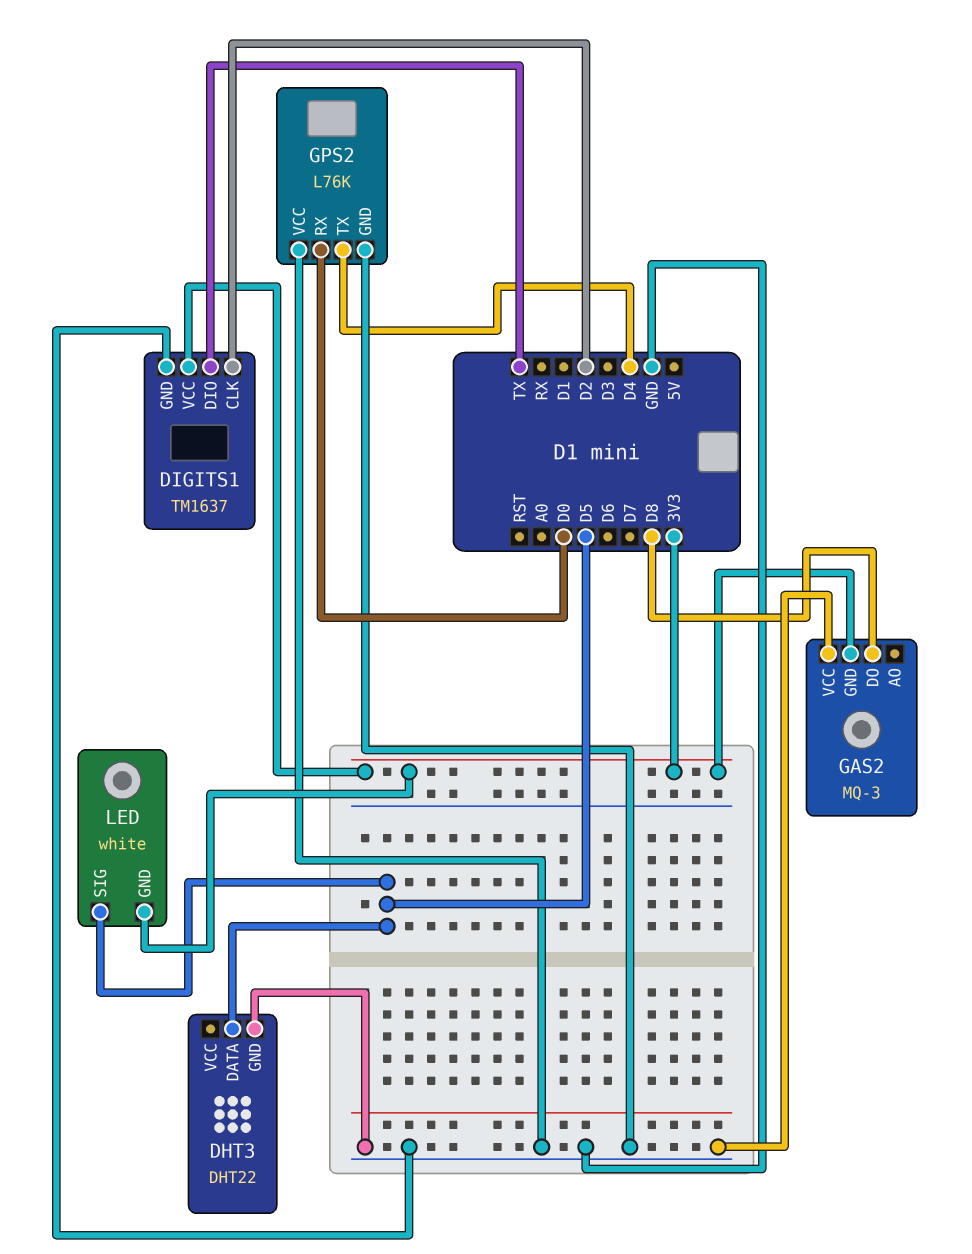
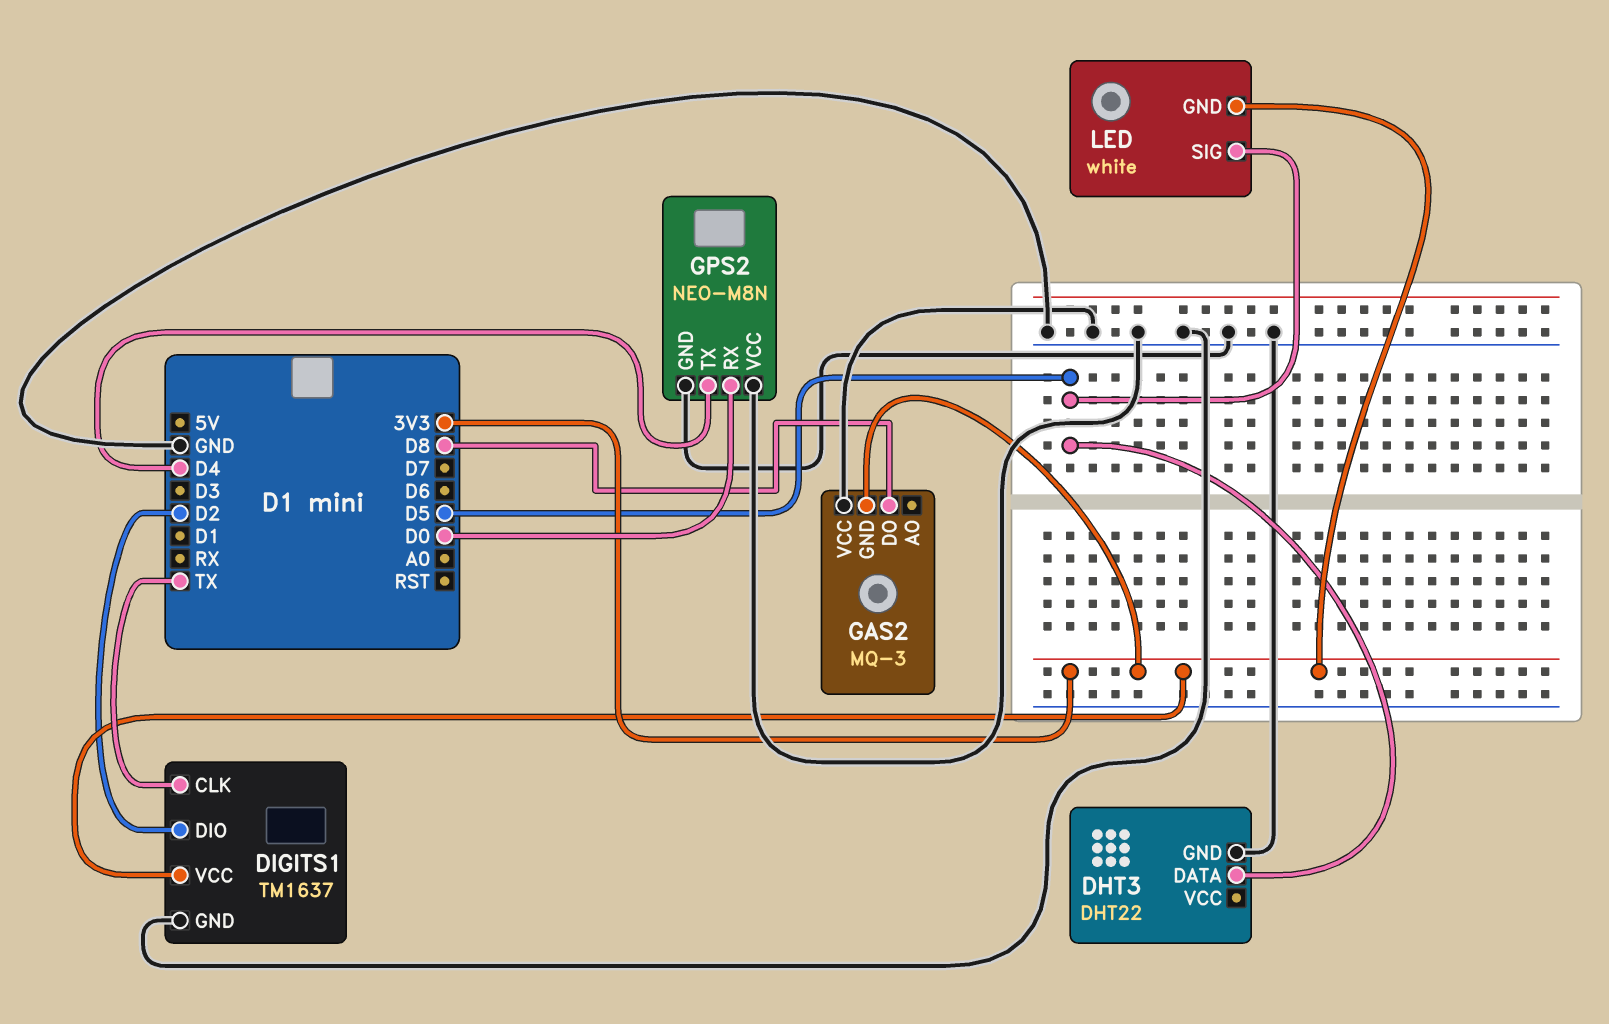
DIGITS1 pin CLK: D2 -> TX
DIGITS1 pin DIO: TX -> D2
GPS2: L76K -> NEO-M8N

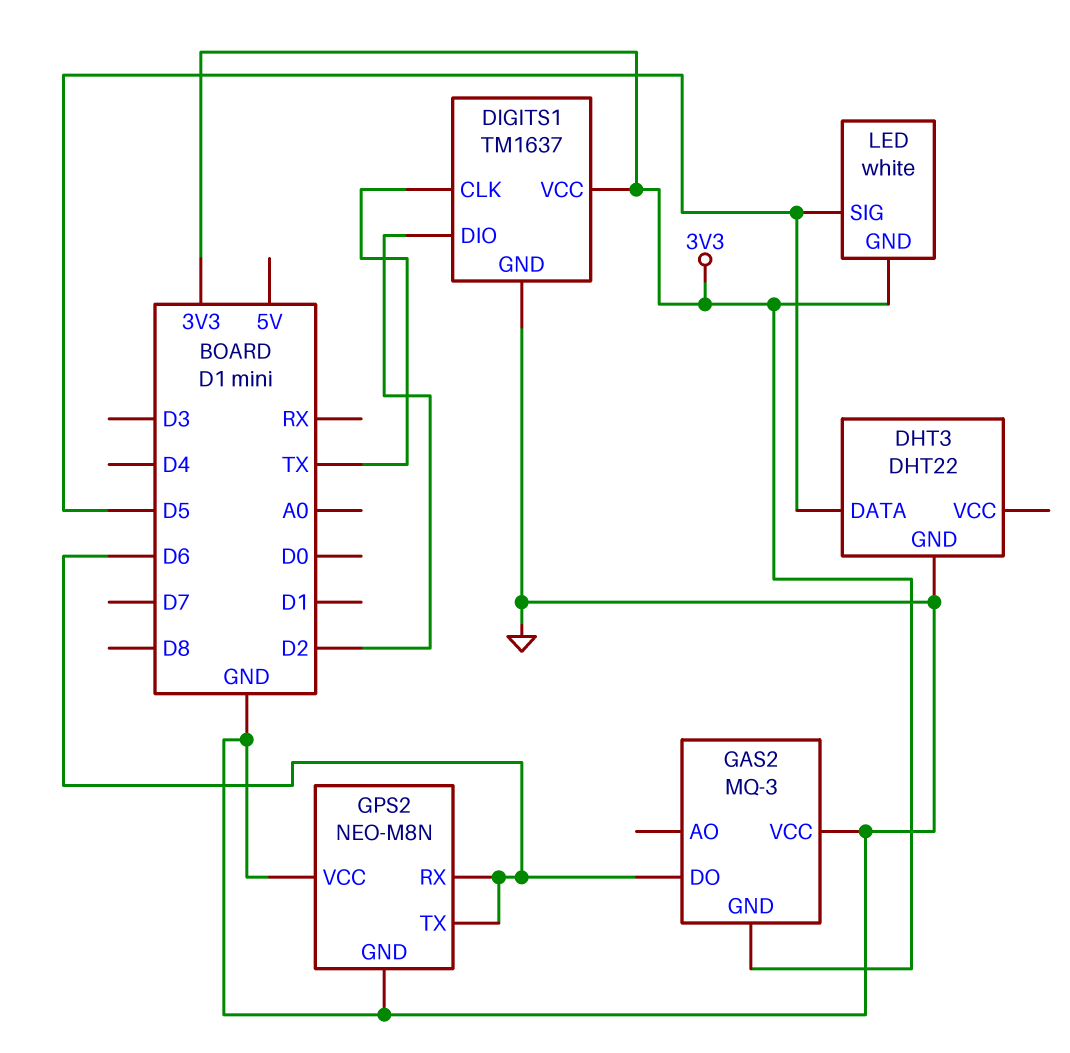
GAS2 pin DO: D8 -> D6
GPS2 pin RX: D0 -> D6
GPS2 pin TX: D4 -> D6

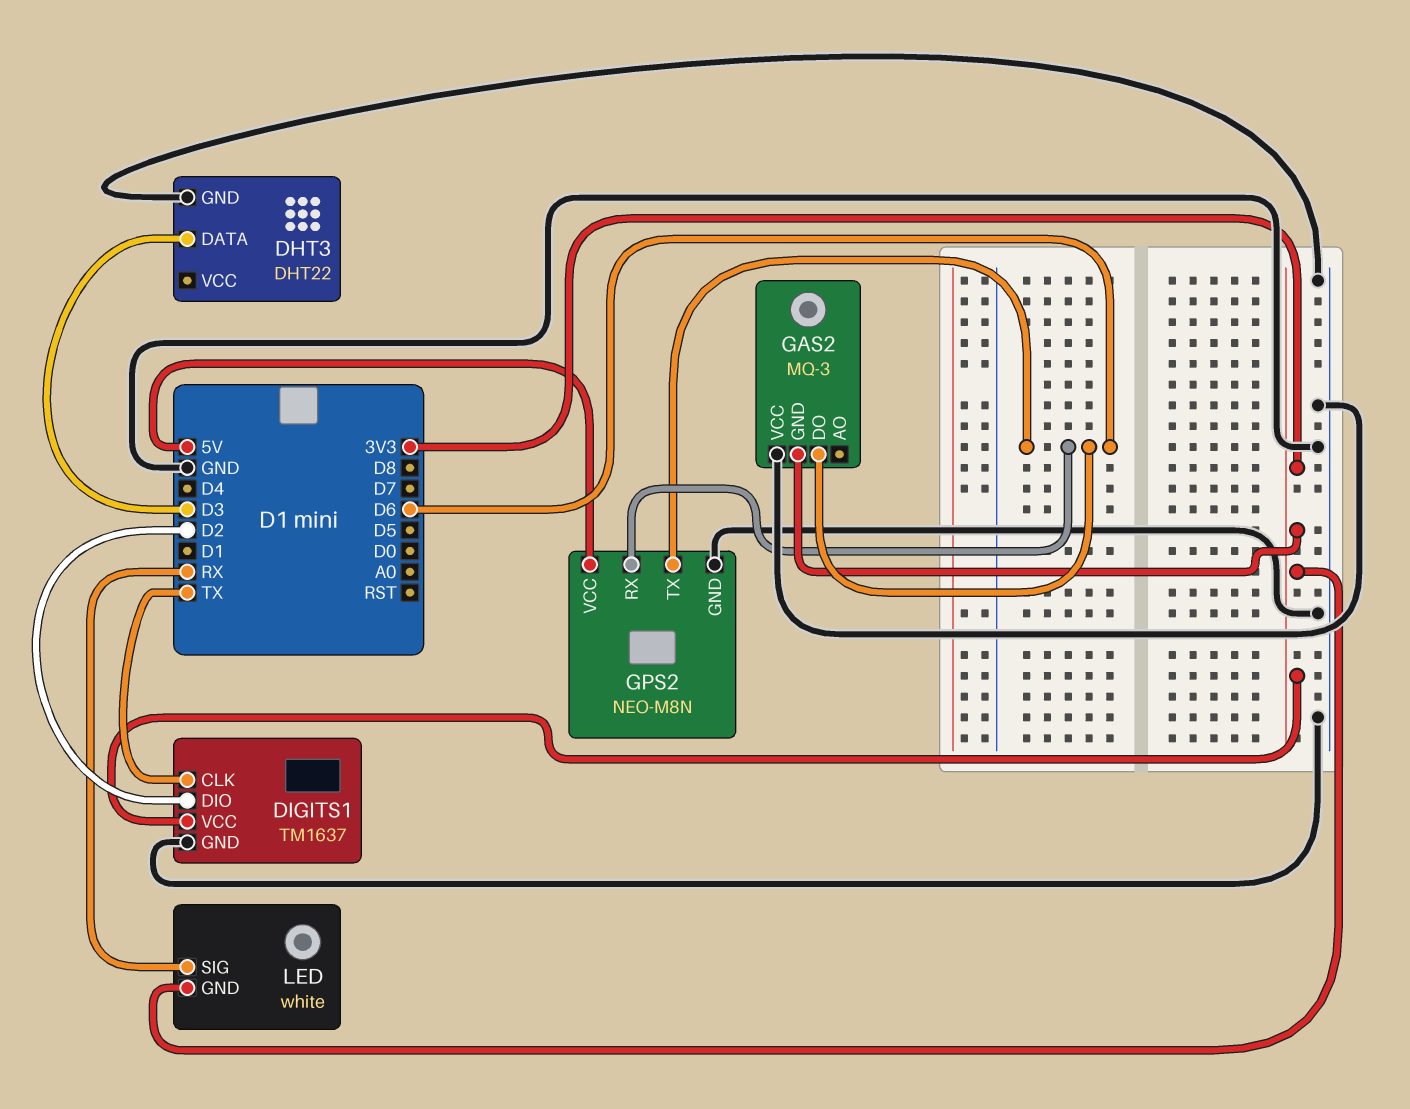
DHT3 pin DATA: D5 -> D3
GPS2 pin VCC: GND -> 5V
LED pin SIG: D5 -> RX

